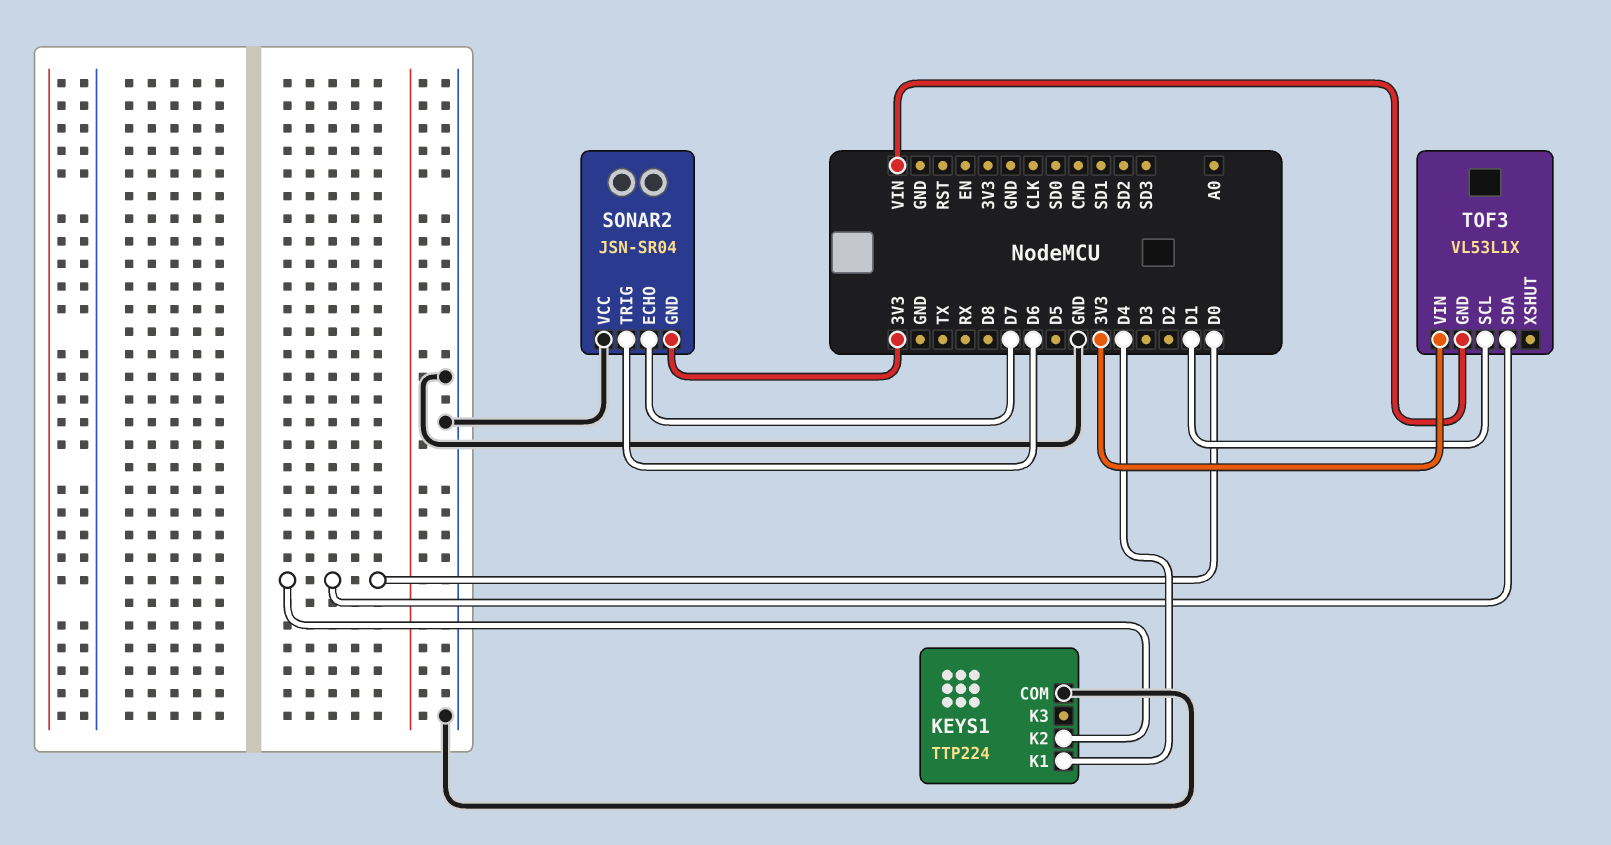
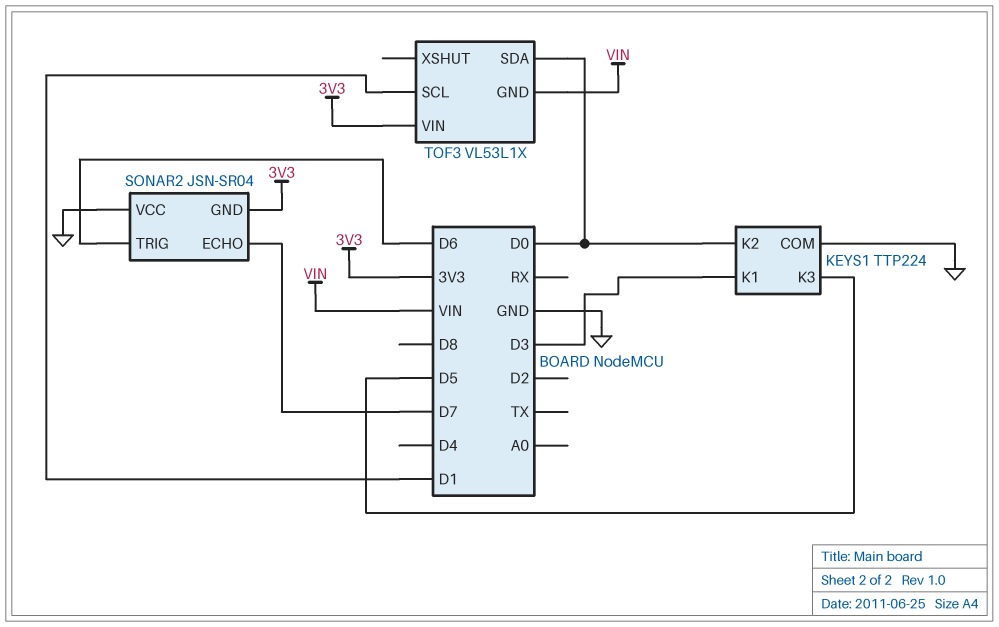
KEYS1 pin K1: D4 -> D3
KEYS1 pin K3: none -> D5

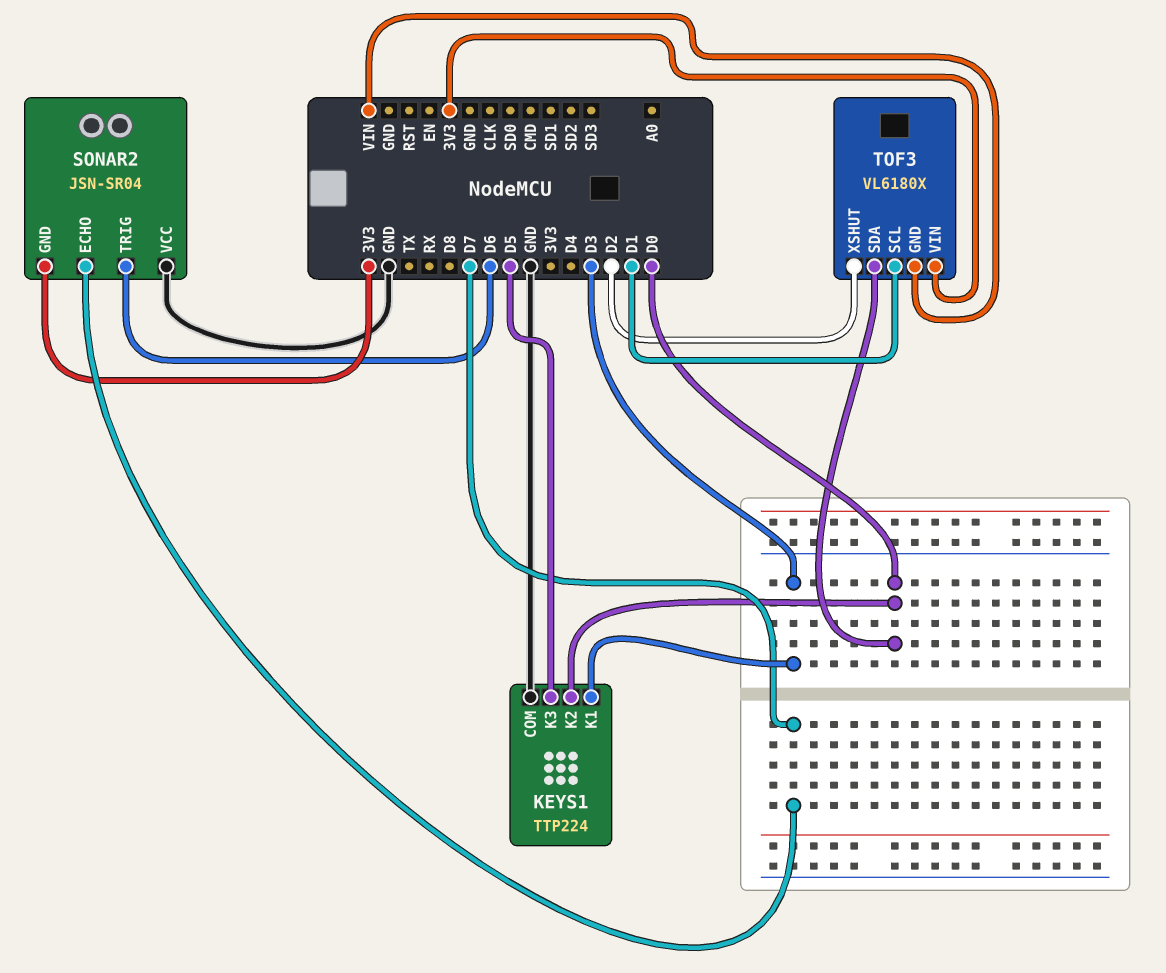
TOF3: VL53L1X -> VL6180X
TOF3 pin XSHUT: none -> D2

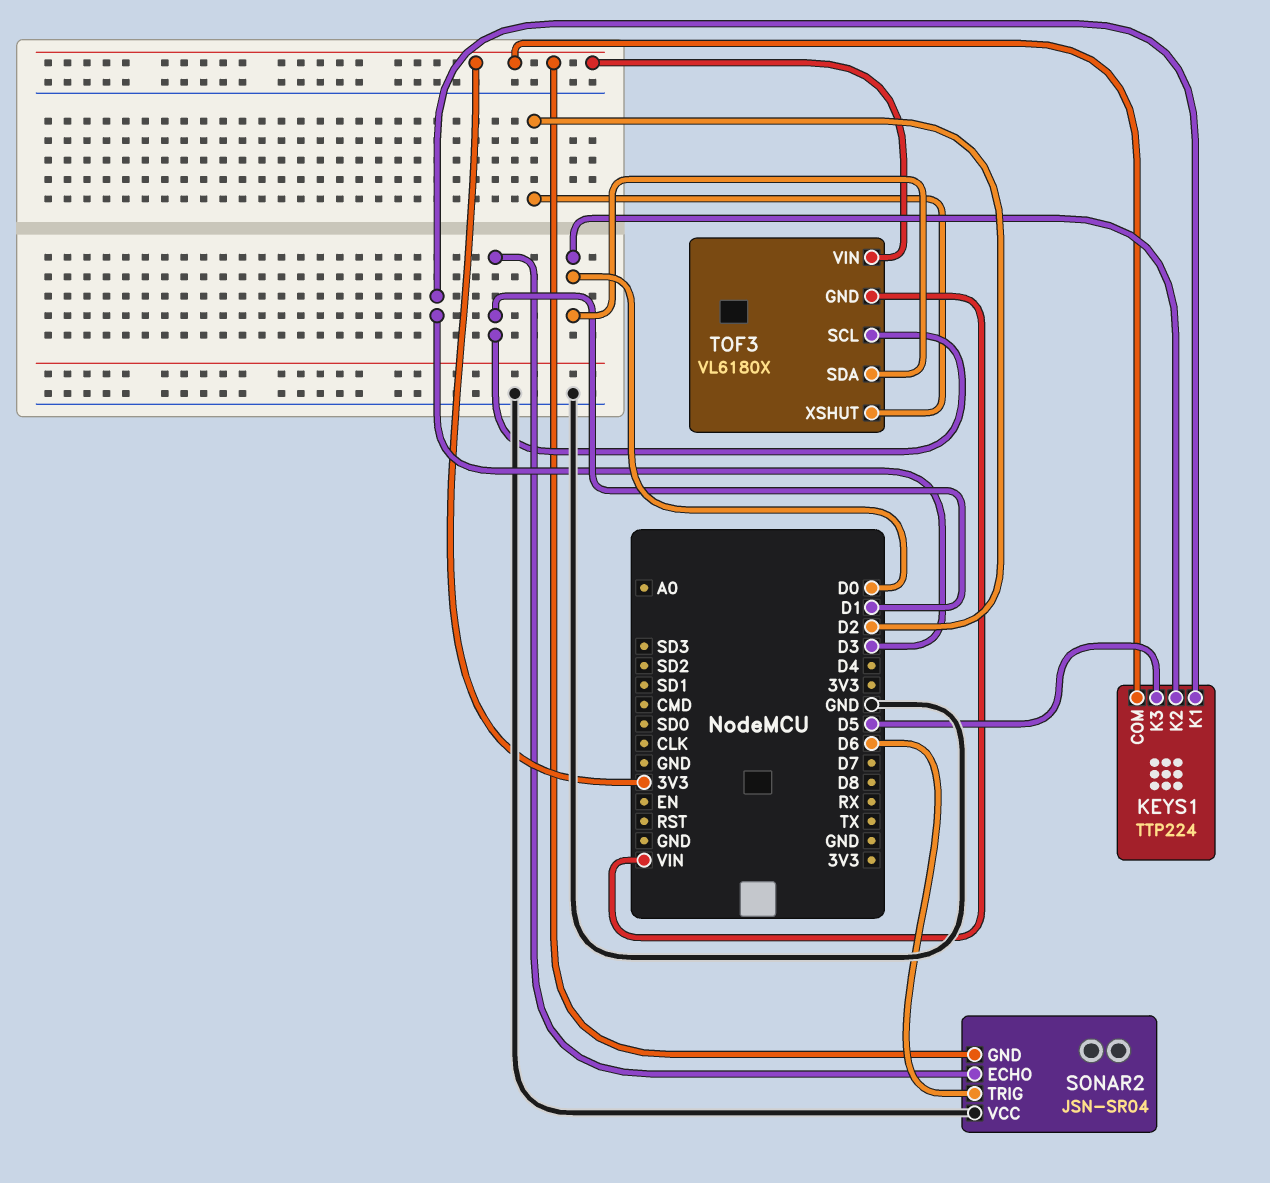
KEYS1 pin COM: GND -> 3V3
SONAR2 pin ECHO: D7 -> D1

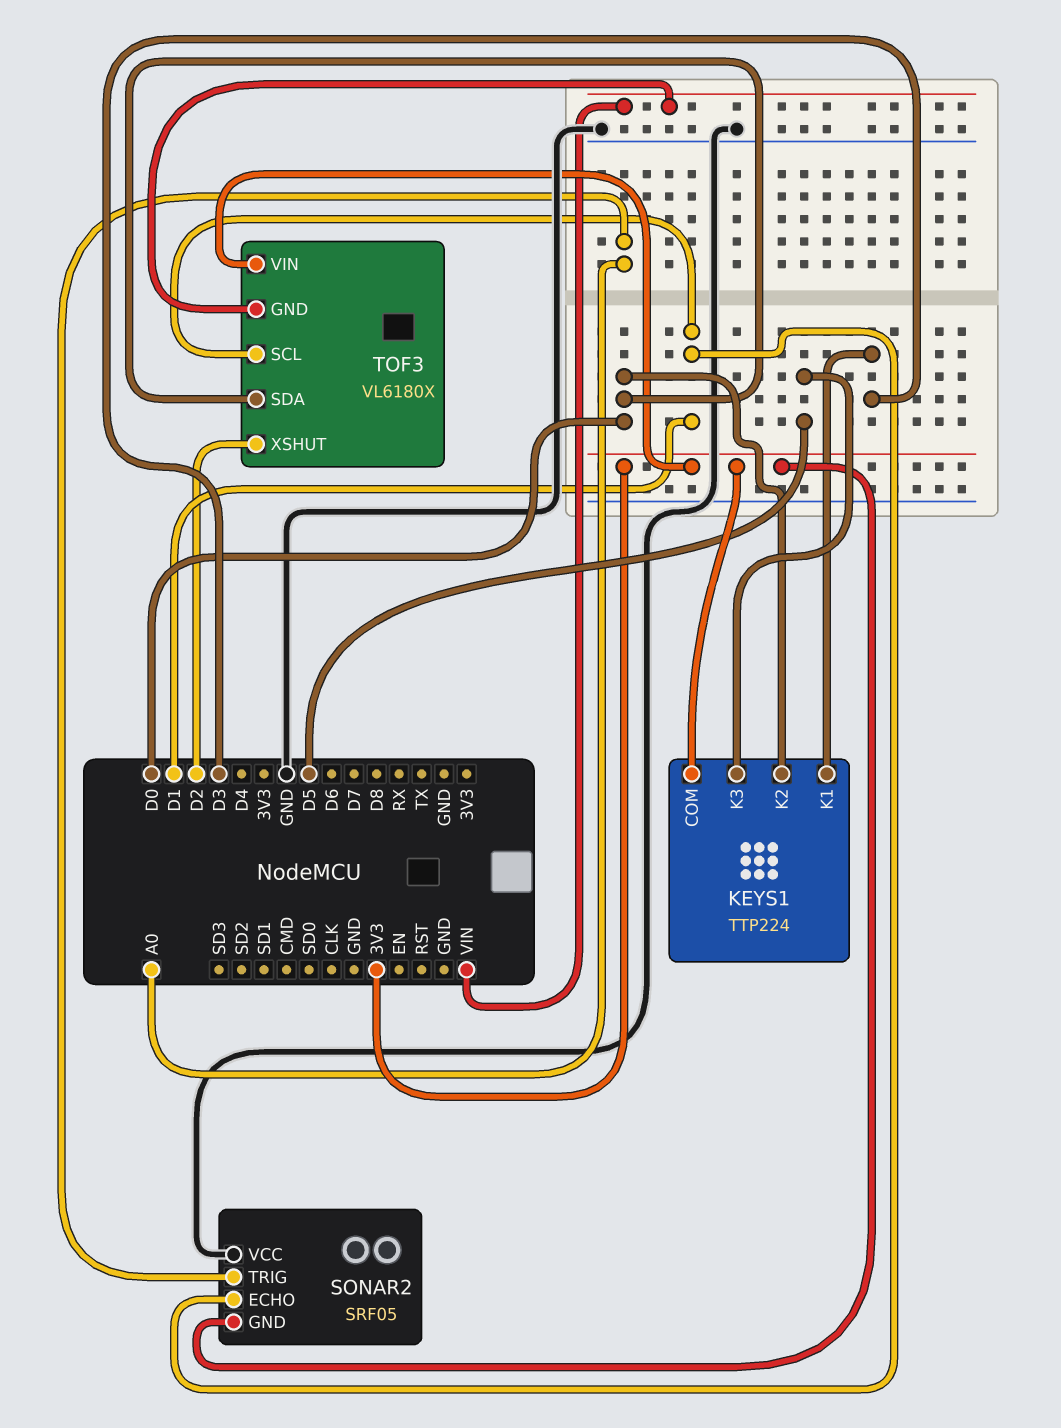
SONAR2: JSN-SR04 -> SRF05
SONAR2 pin TRIG: D6 -> A0

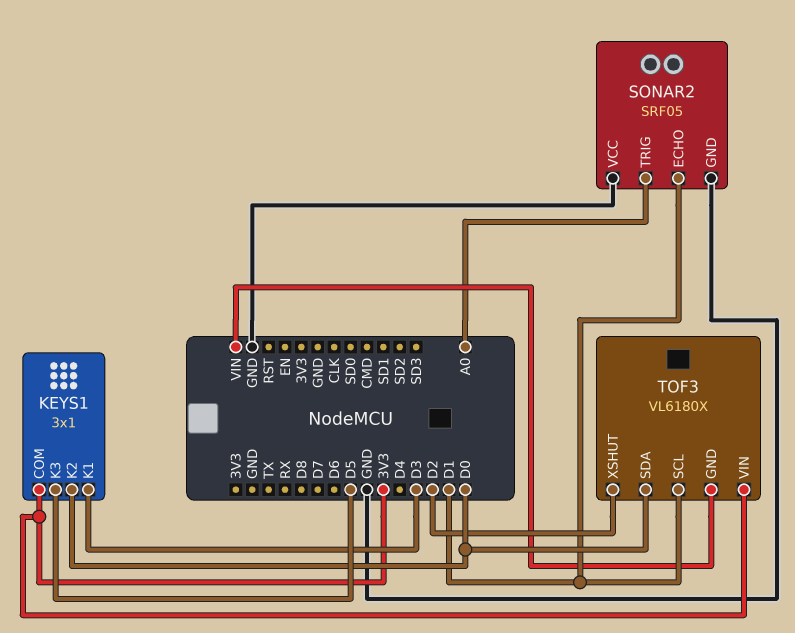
KEYS1: TTP224 -> 3x1
SONAR2 pin GND: 3V3 -> GND

